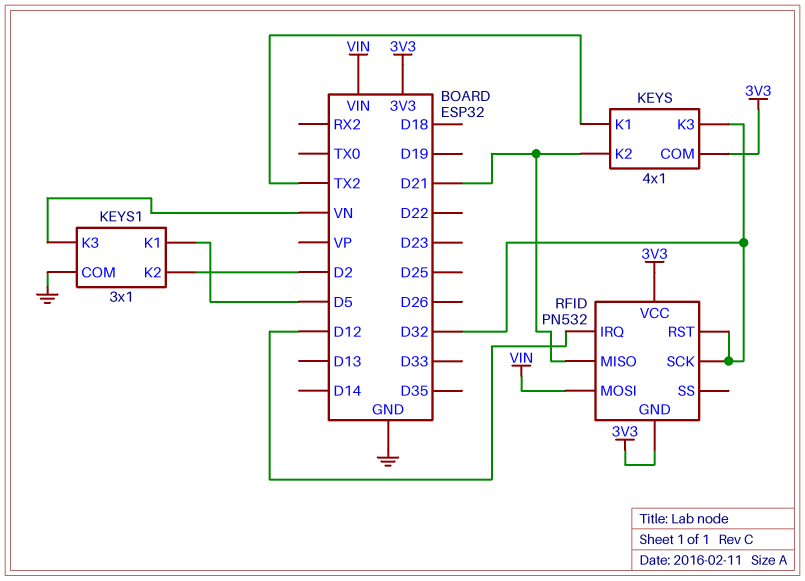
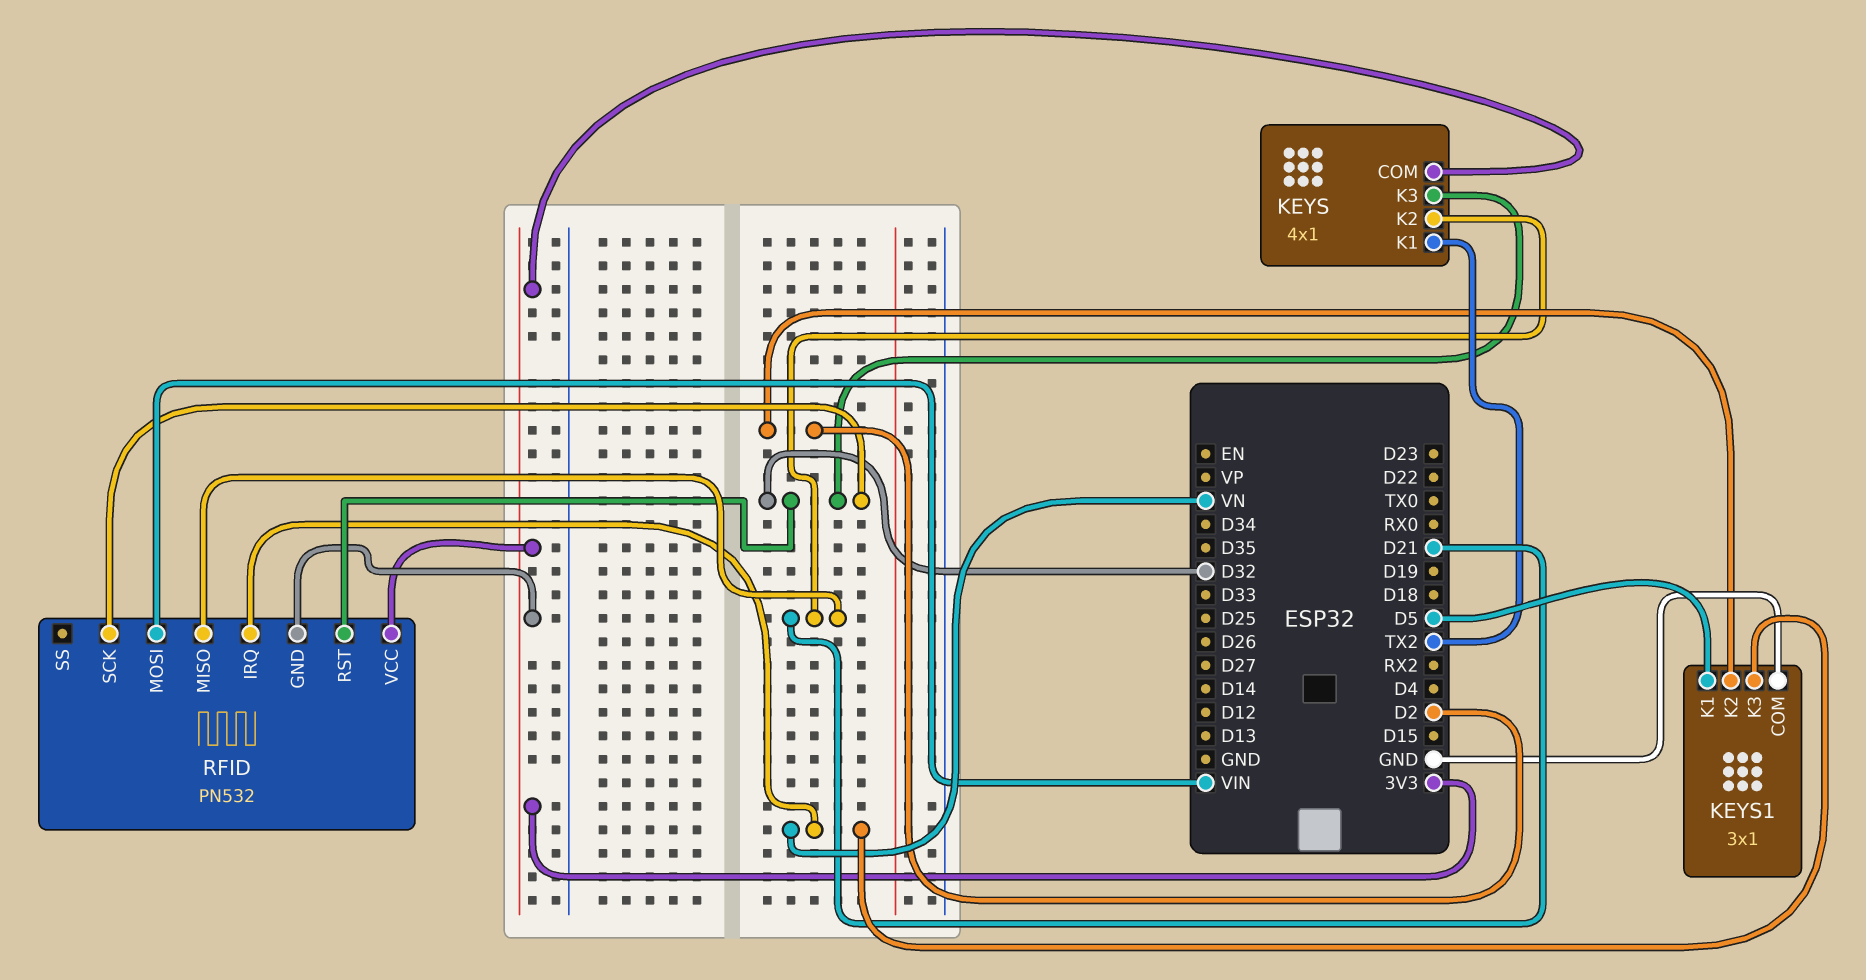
RFID pin IRQ: D12 -> VN

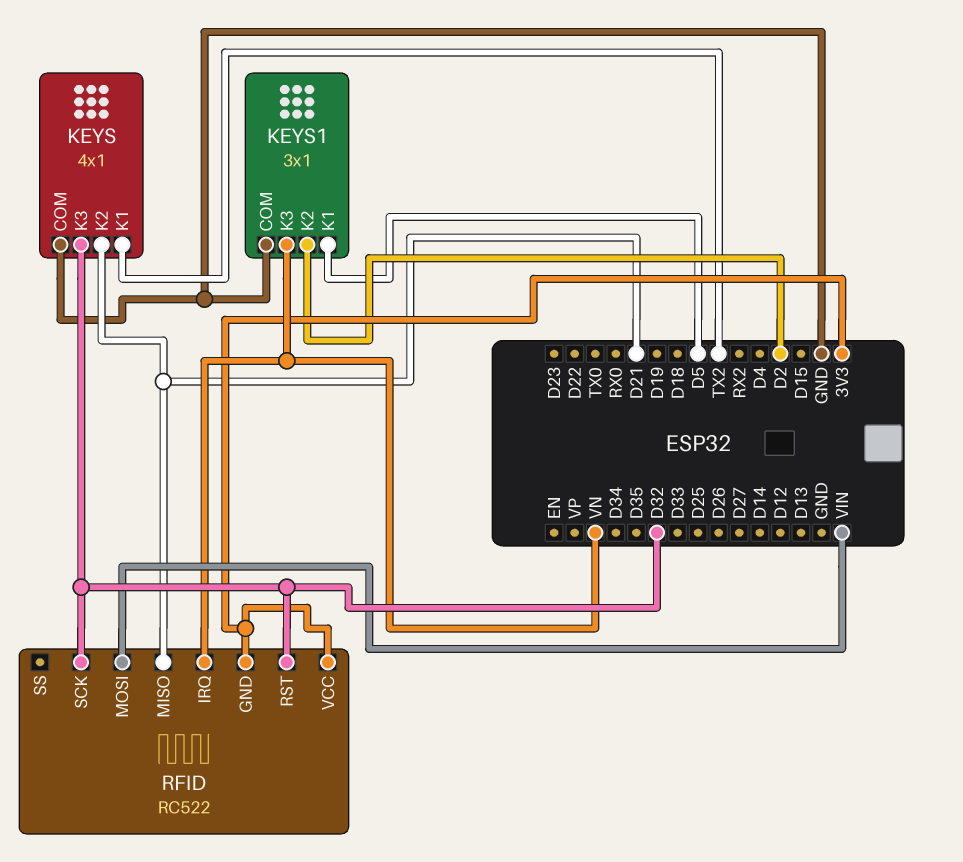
KEYS pin COM: 3V3 -> GND
RFID: PN532 -> RC522

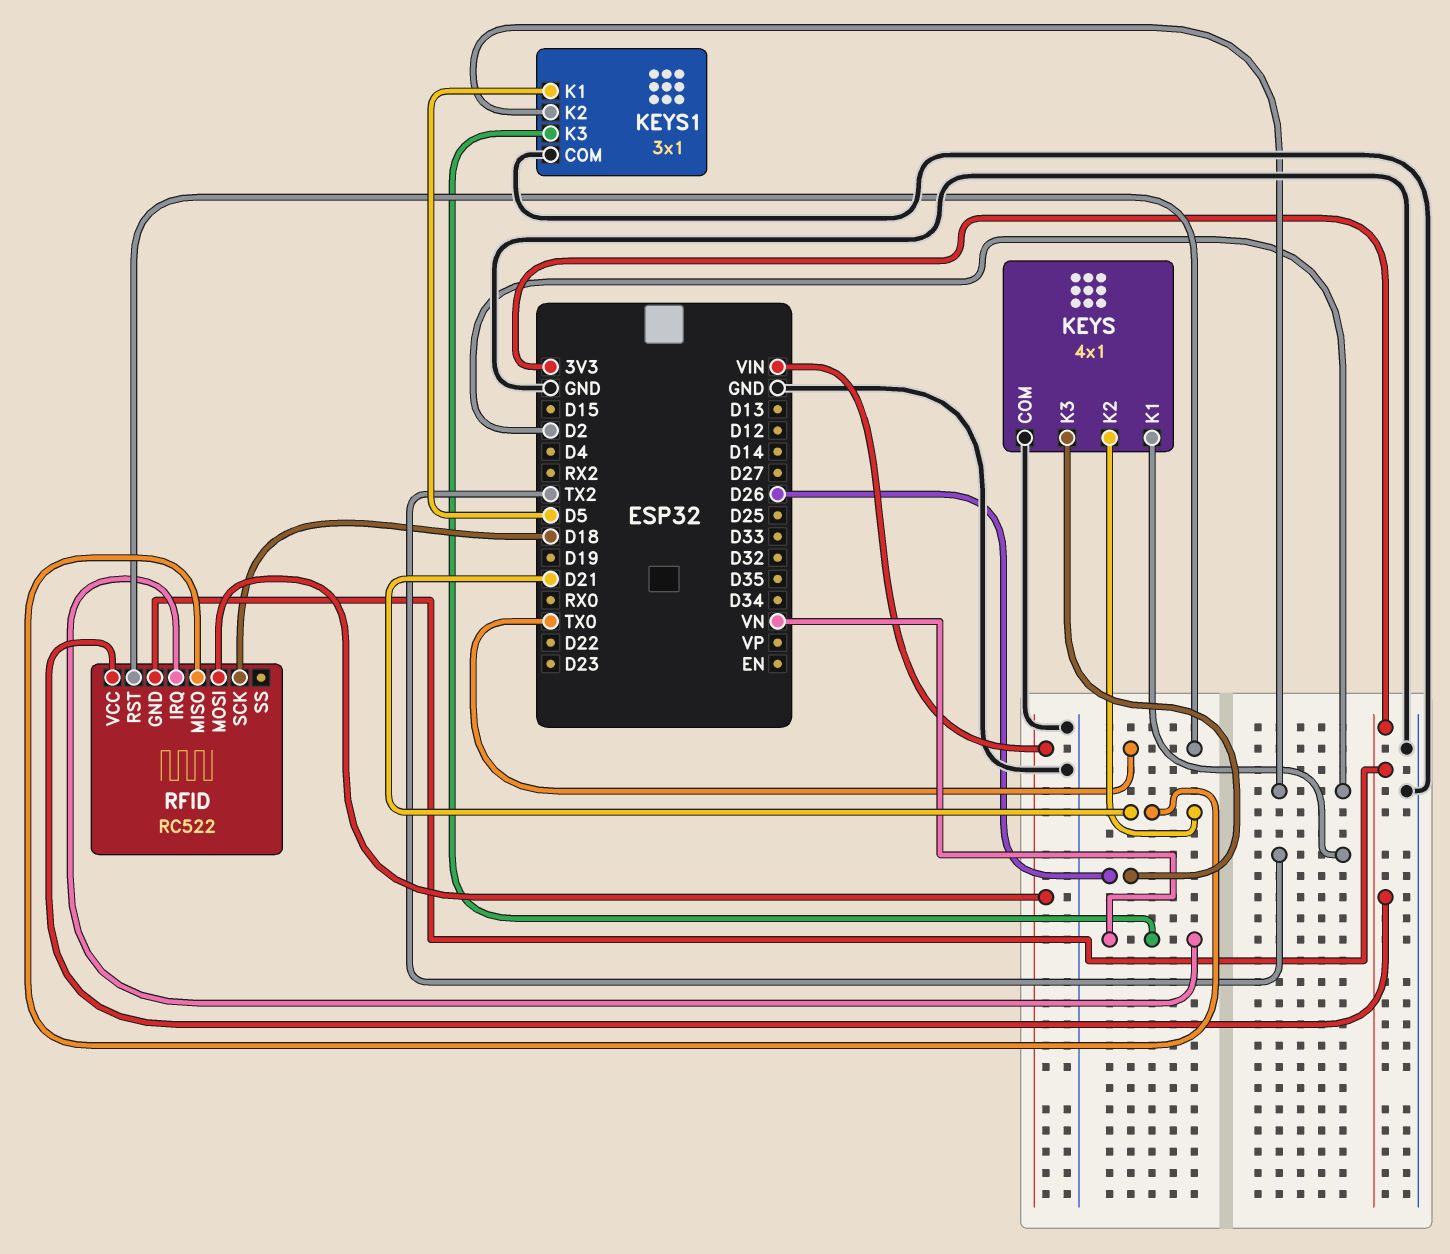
KEYS pin K3: D32 -> D26
RFID pin RST: D32 -> TX0
RFID pin SCK: D32 -> D18

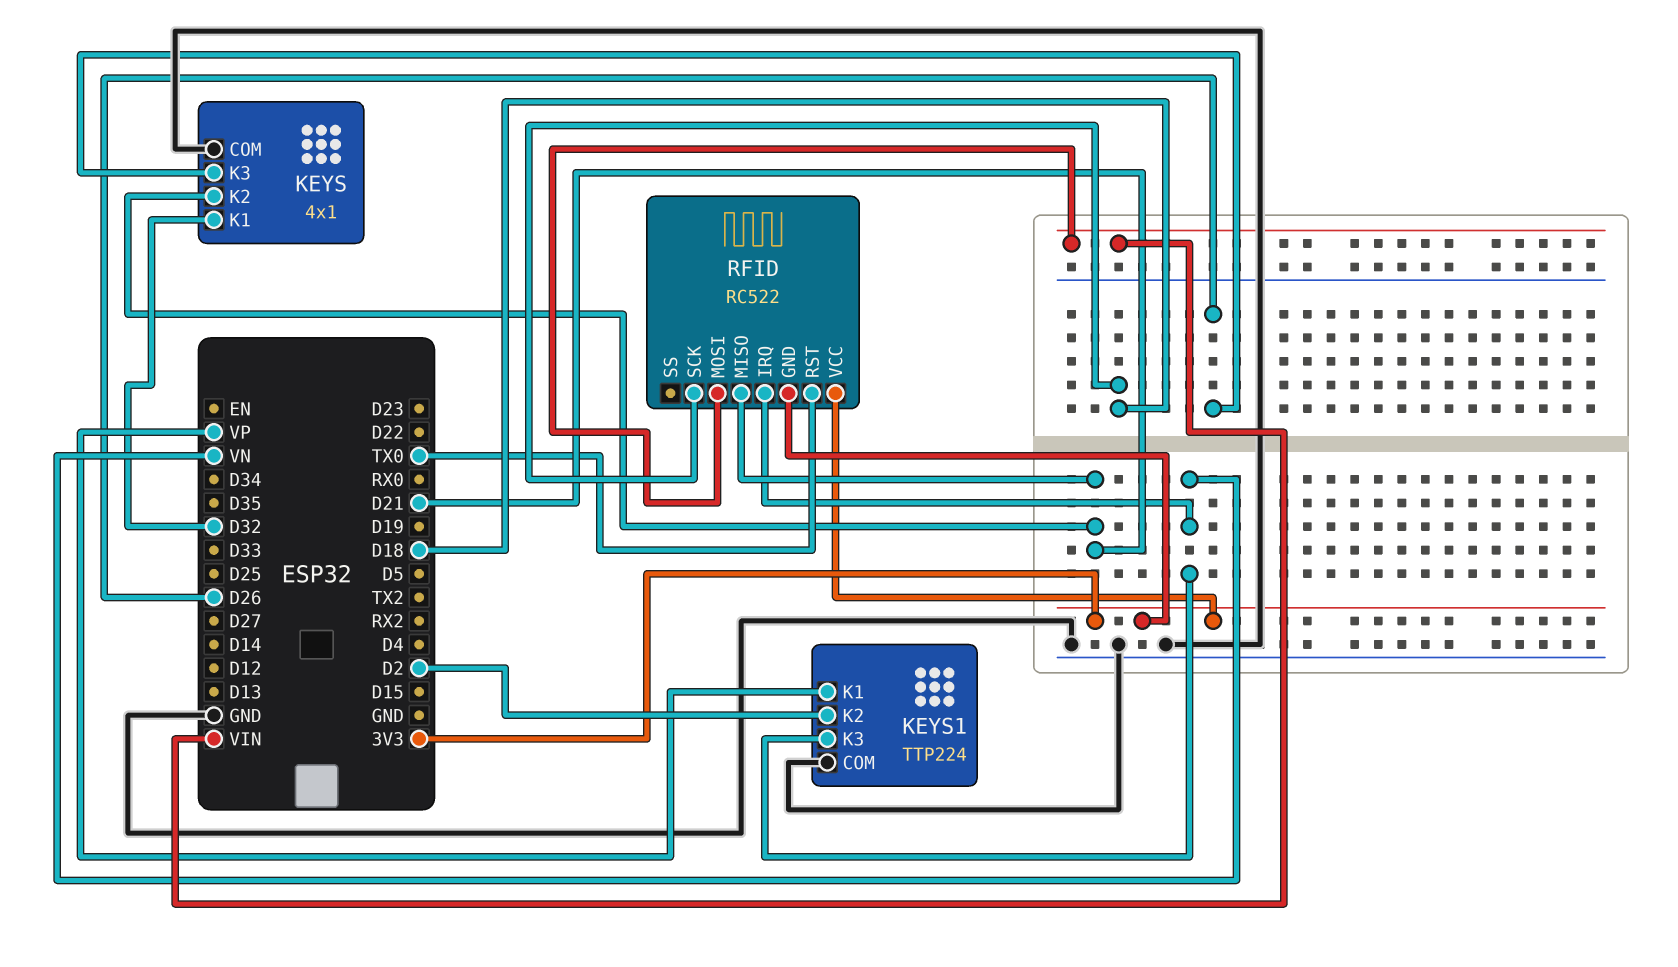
KEYS pin K1: TX2 -> D32
KEYS1: 3x1 -> TTP224
KEYS1 pin K1: D5 -> VP

